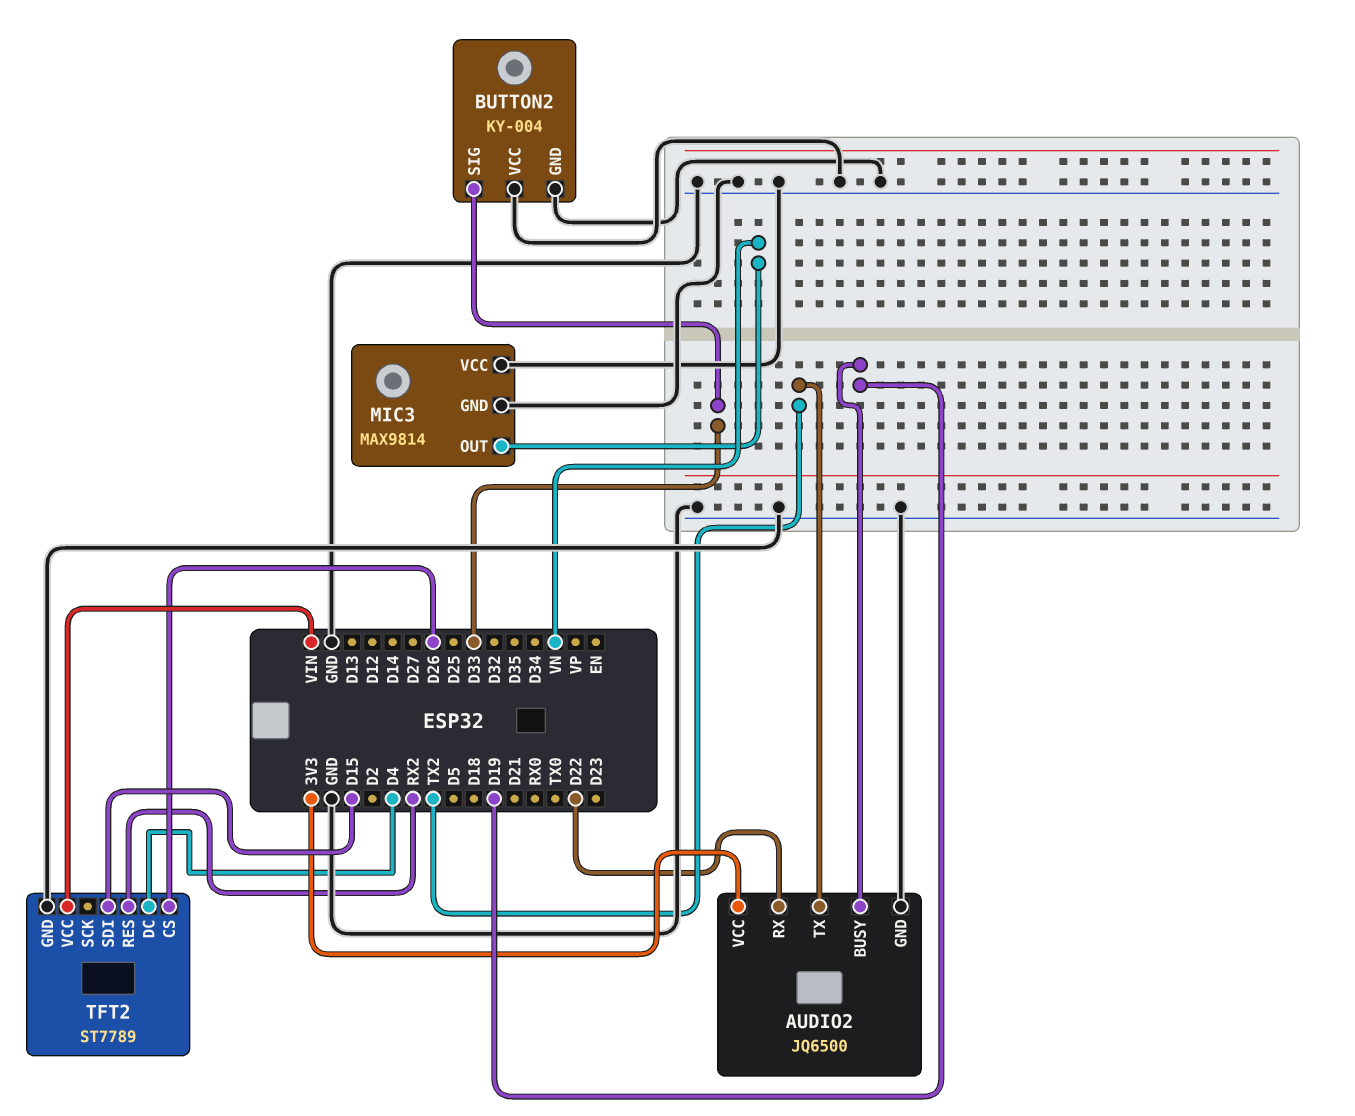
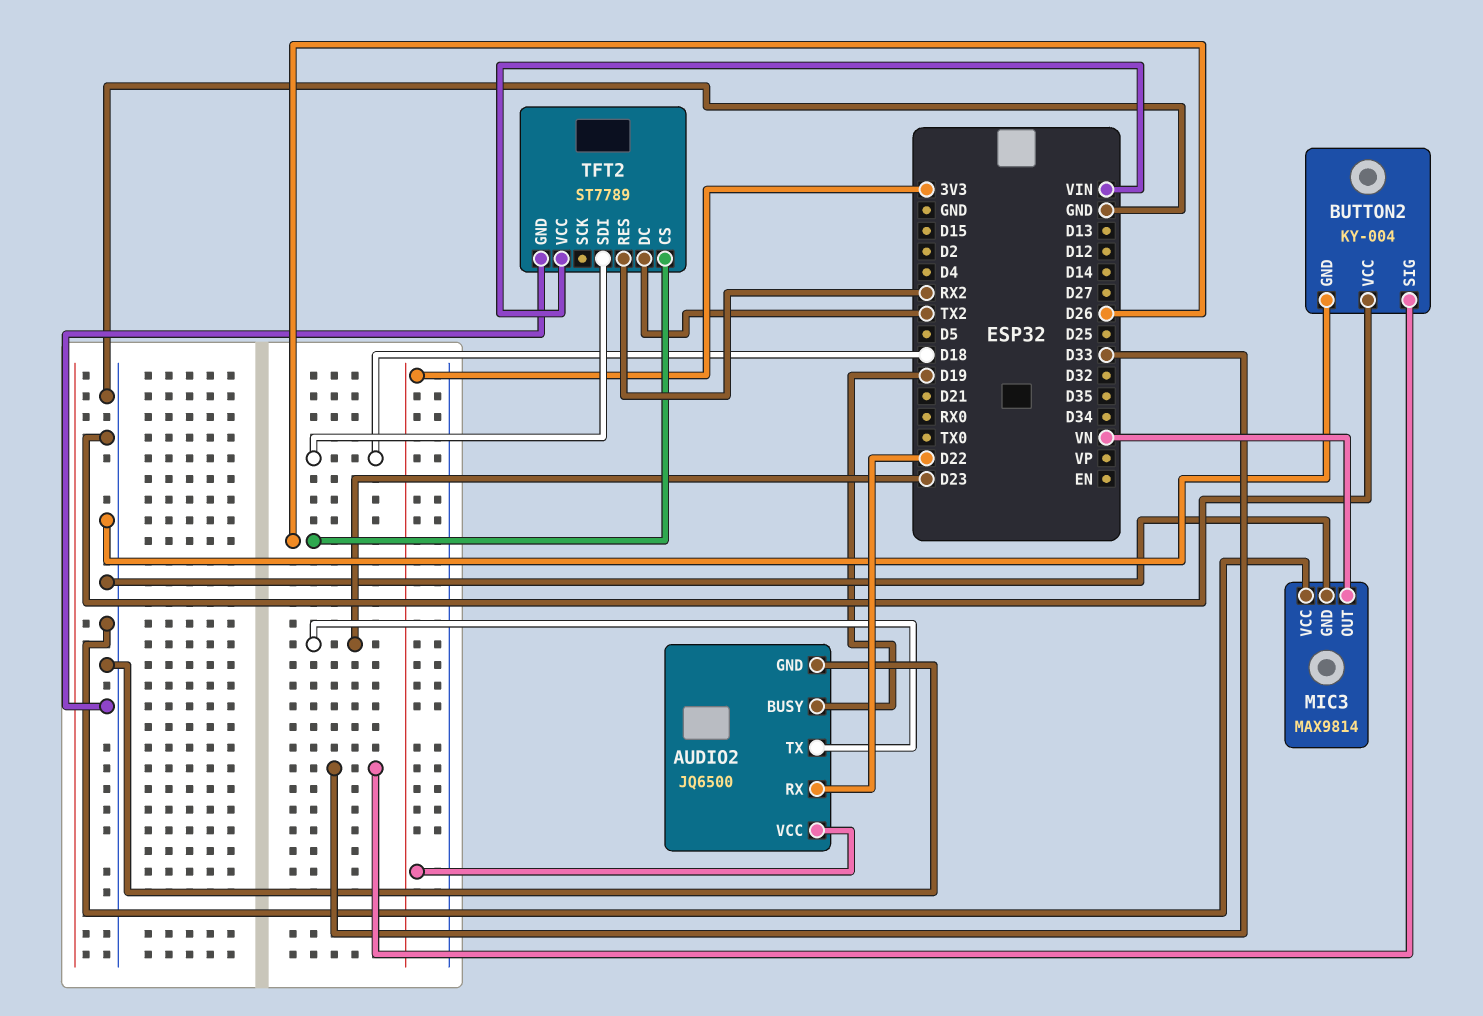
AUDIO2 pin TX: TX2 -> D23
TFT2 pin DC: D4 -> TX2
TFT2 pin SDI: D15 -> D18

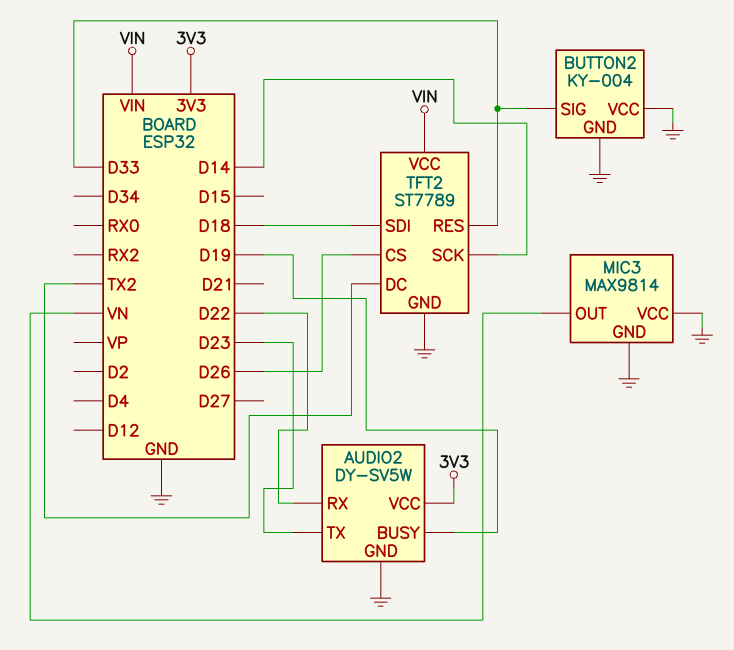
AUDIO2: JQ6500 -> DY-SV5W
TFT2 pin RES: RX2 -> D33
TFT2 pin SCK: none -> D14

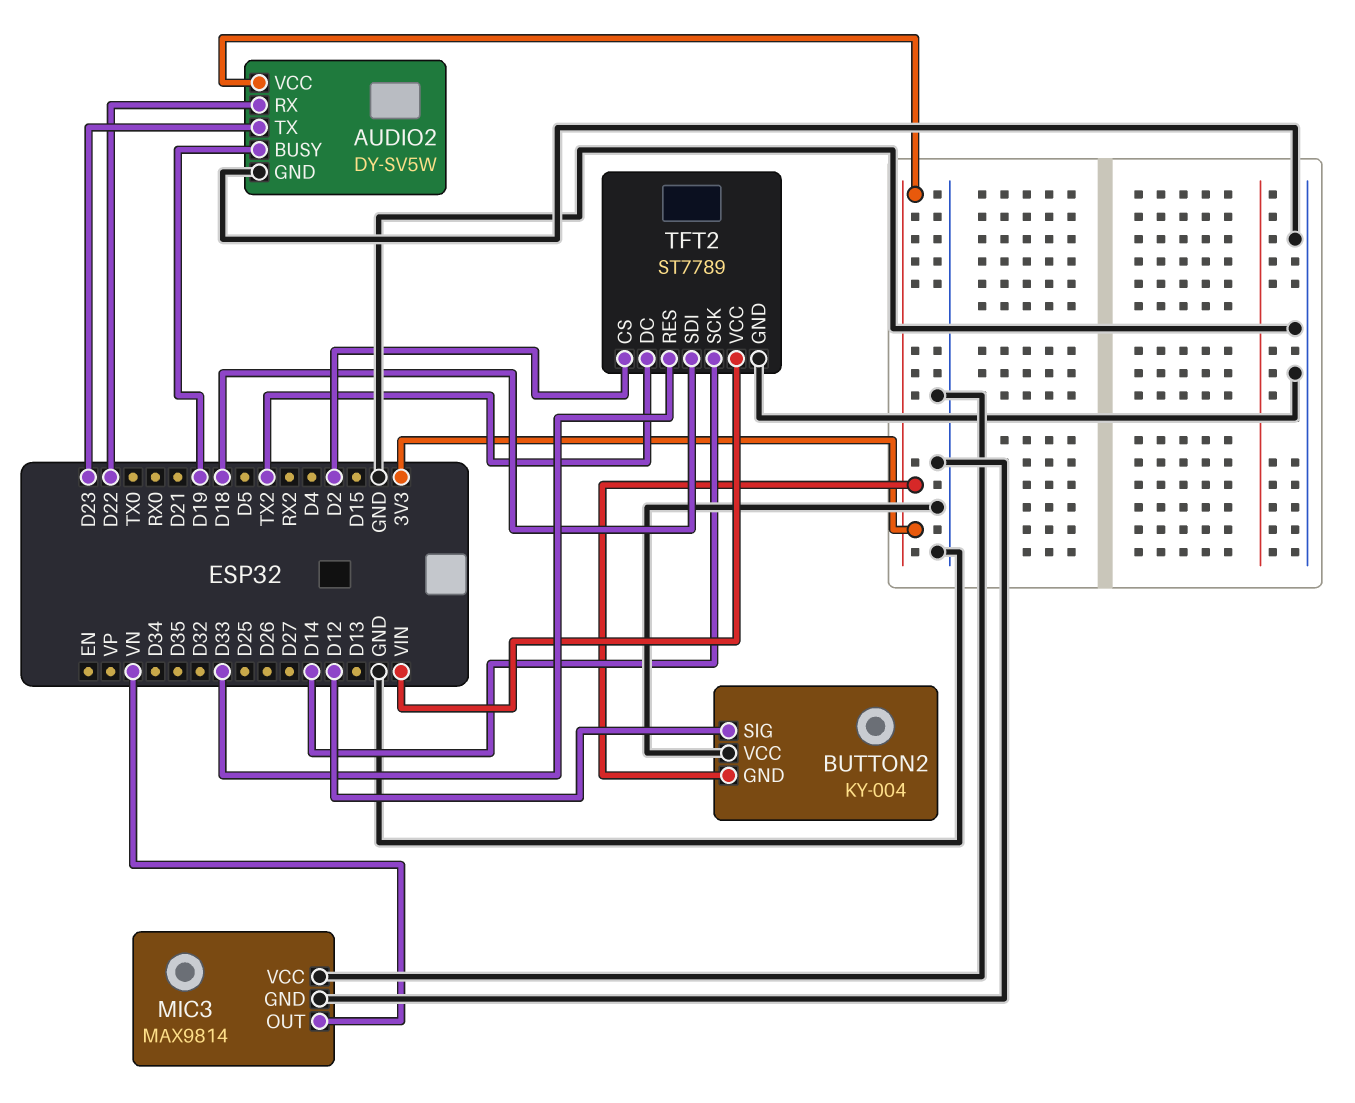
BUTTON2 pin GND: GND -> 3V3
BUTTON2 pin SIG: D33 -> D12
TFT2 pin CS: D26 -> D2

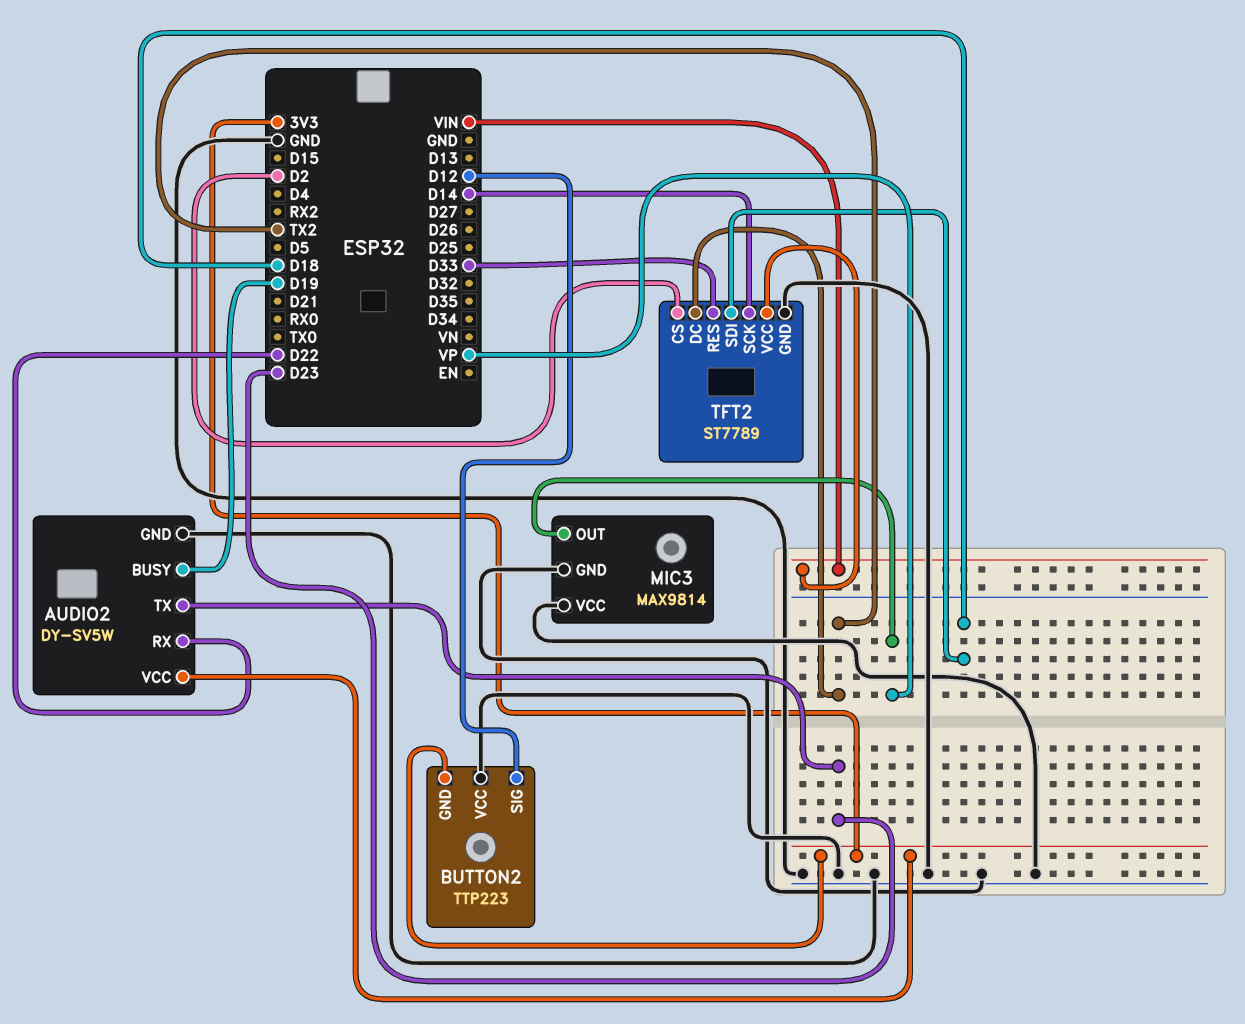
BUTTON2: KY-004 -> TTP223
MIC3 pin OUT: VN -> VP

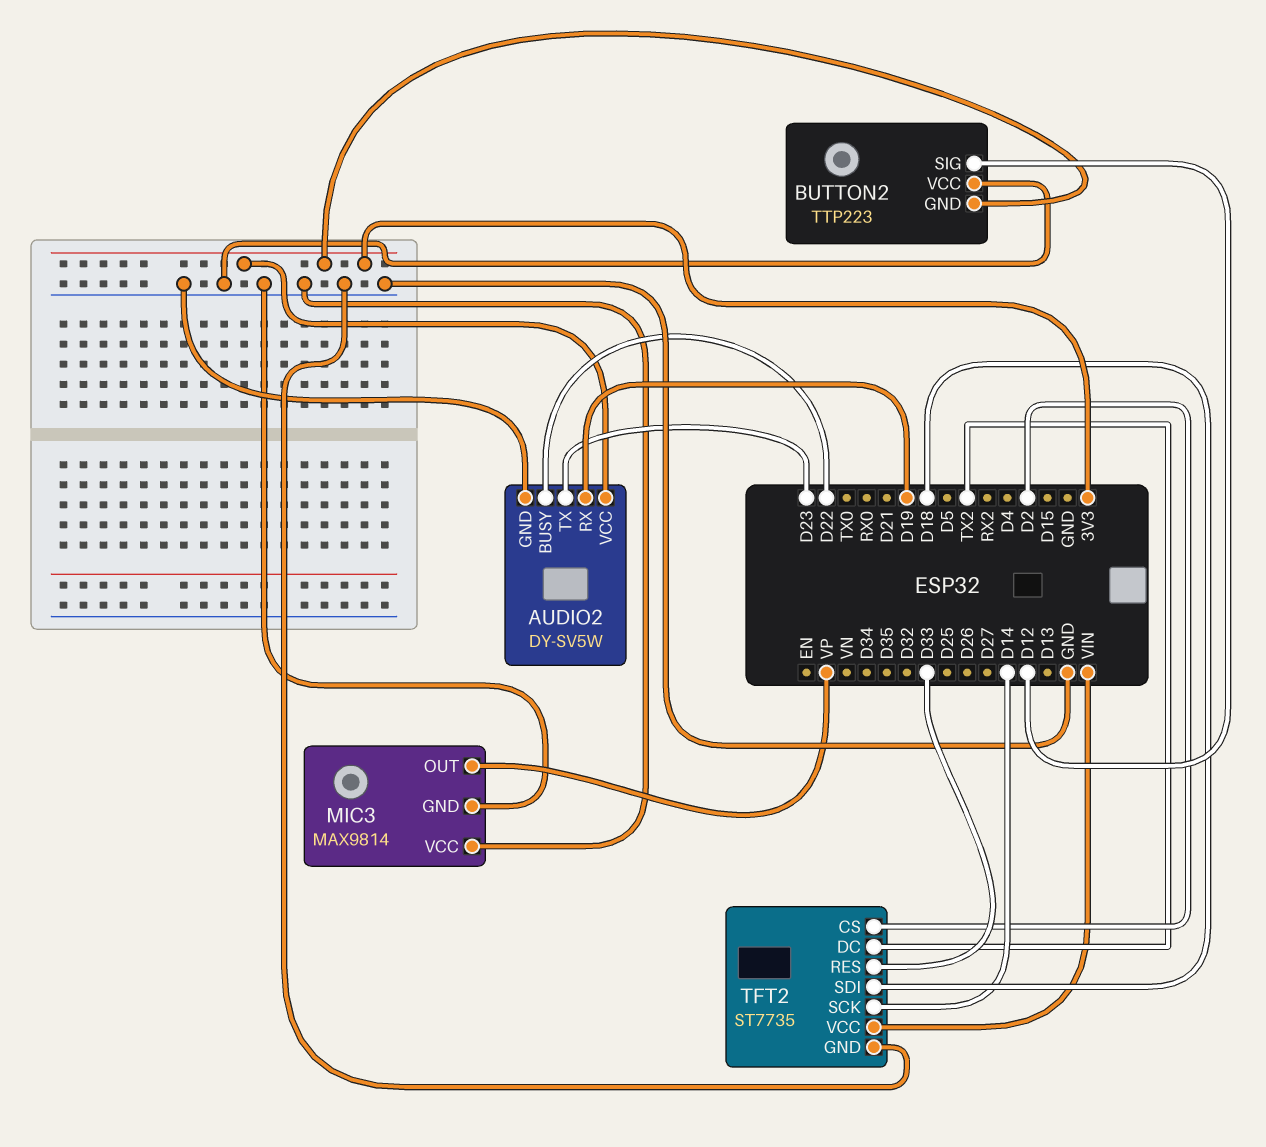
AUDIO2 pin BUSY: D19 -> D22
AUDIO2 pin RX: D22 -> D19
TFT2: ST7789 -> ST7735

